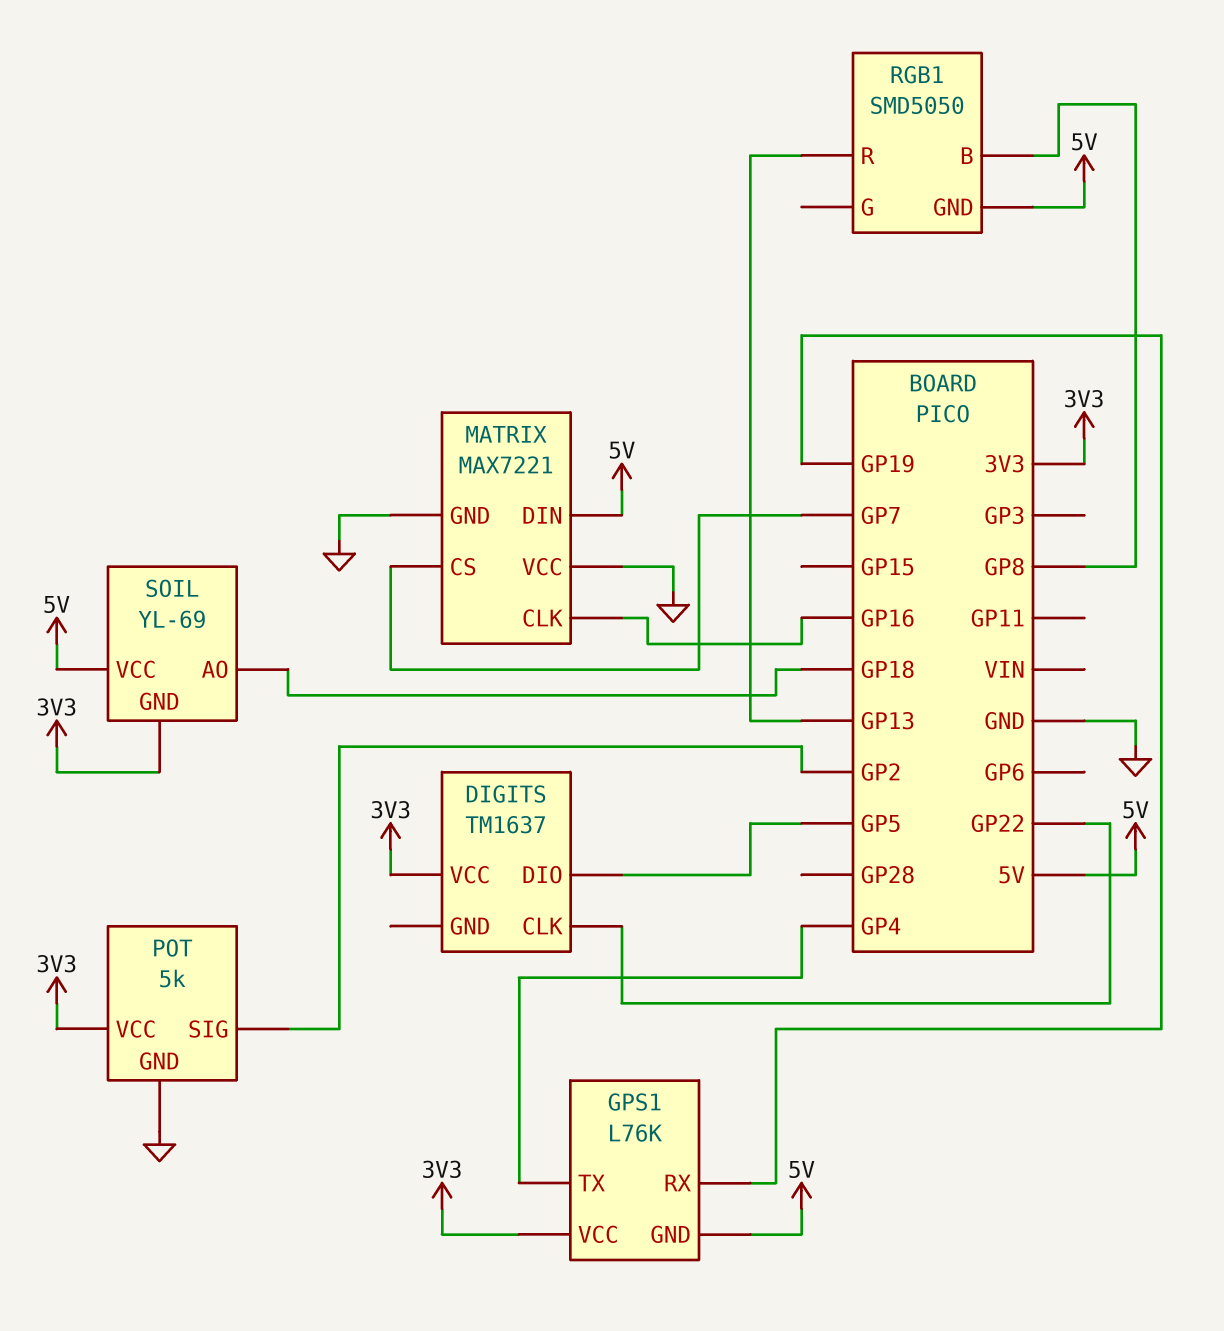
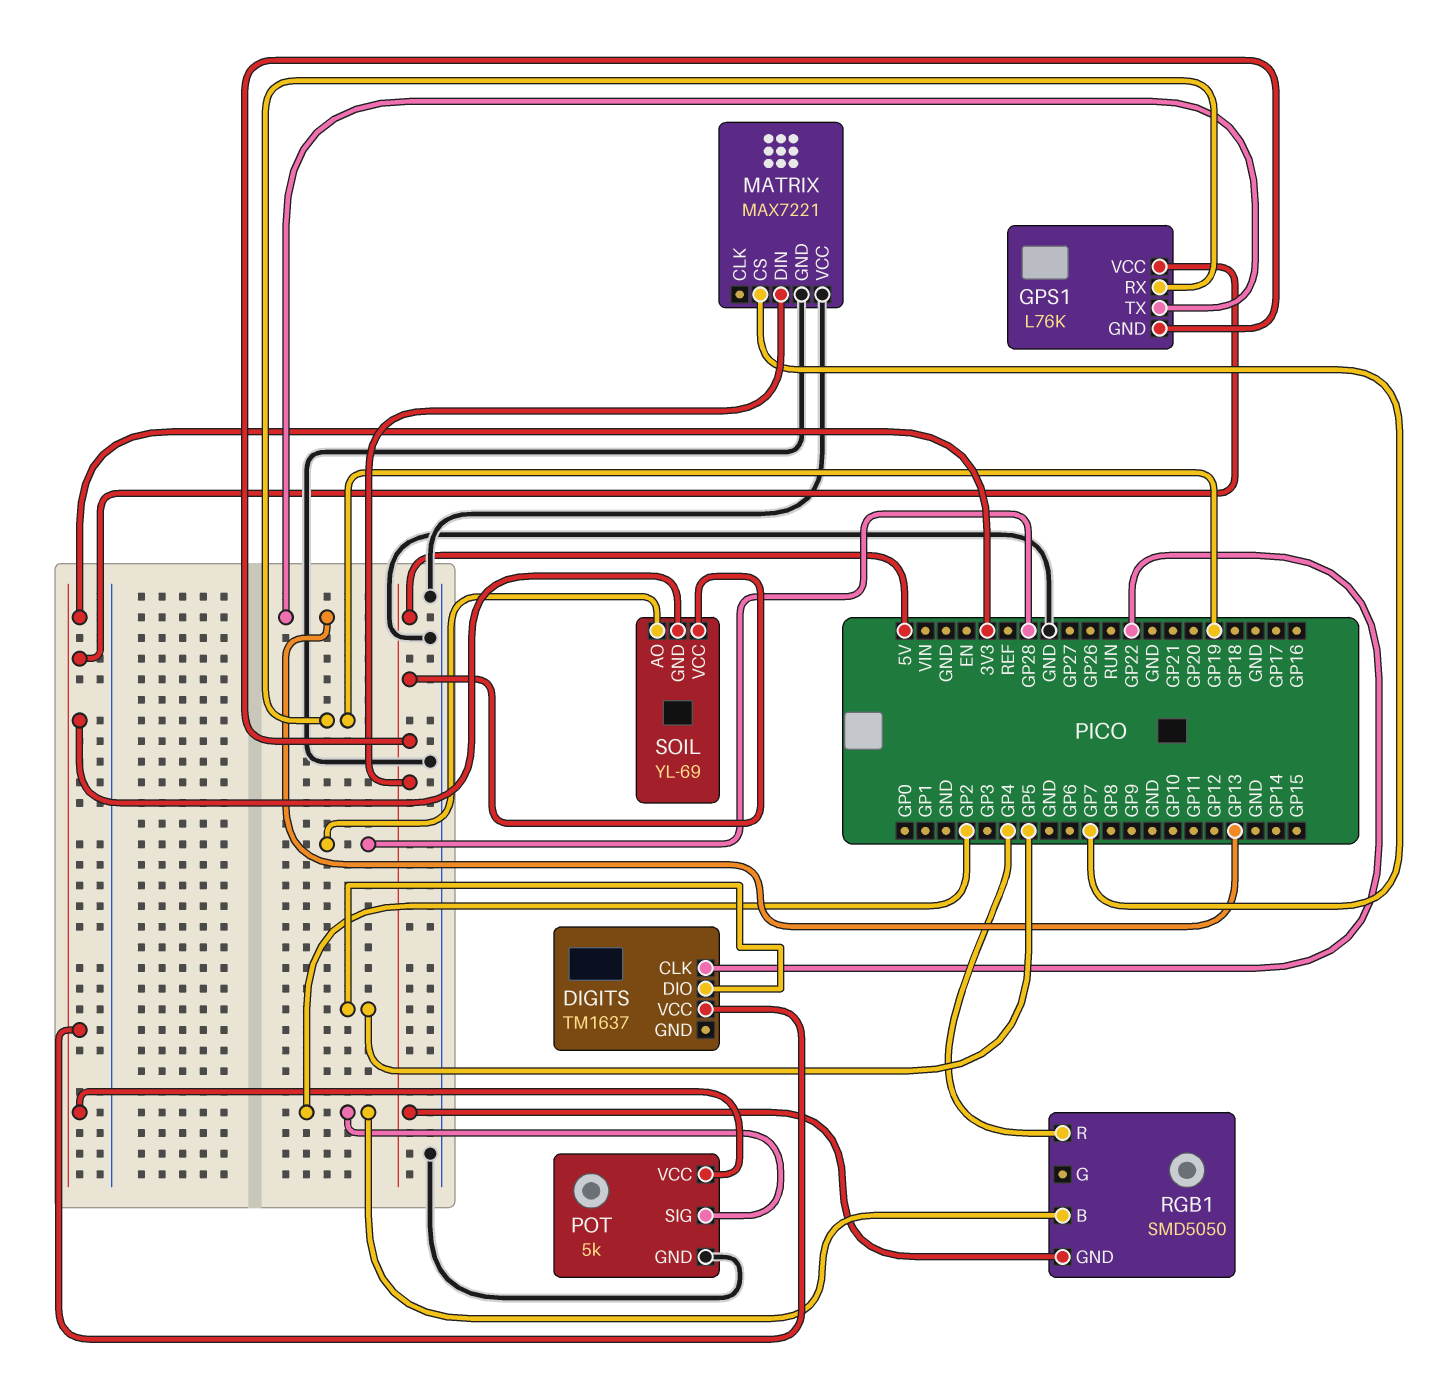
GPS1 pin TX: GP4 -> GP13
MATRIX pin CLK: GP16 -> none
RGB1 pin B: GP8 -> GP2
RGB1 pin R: GP13 -> GP4
SOIL pin AO: GP18 -> GP28

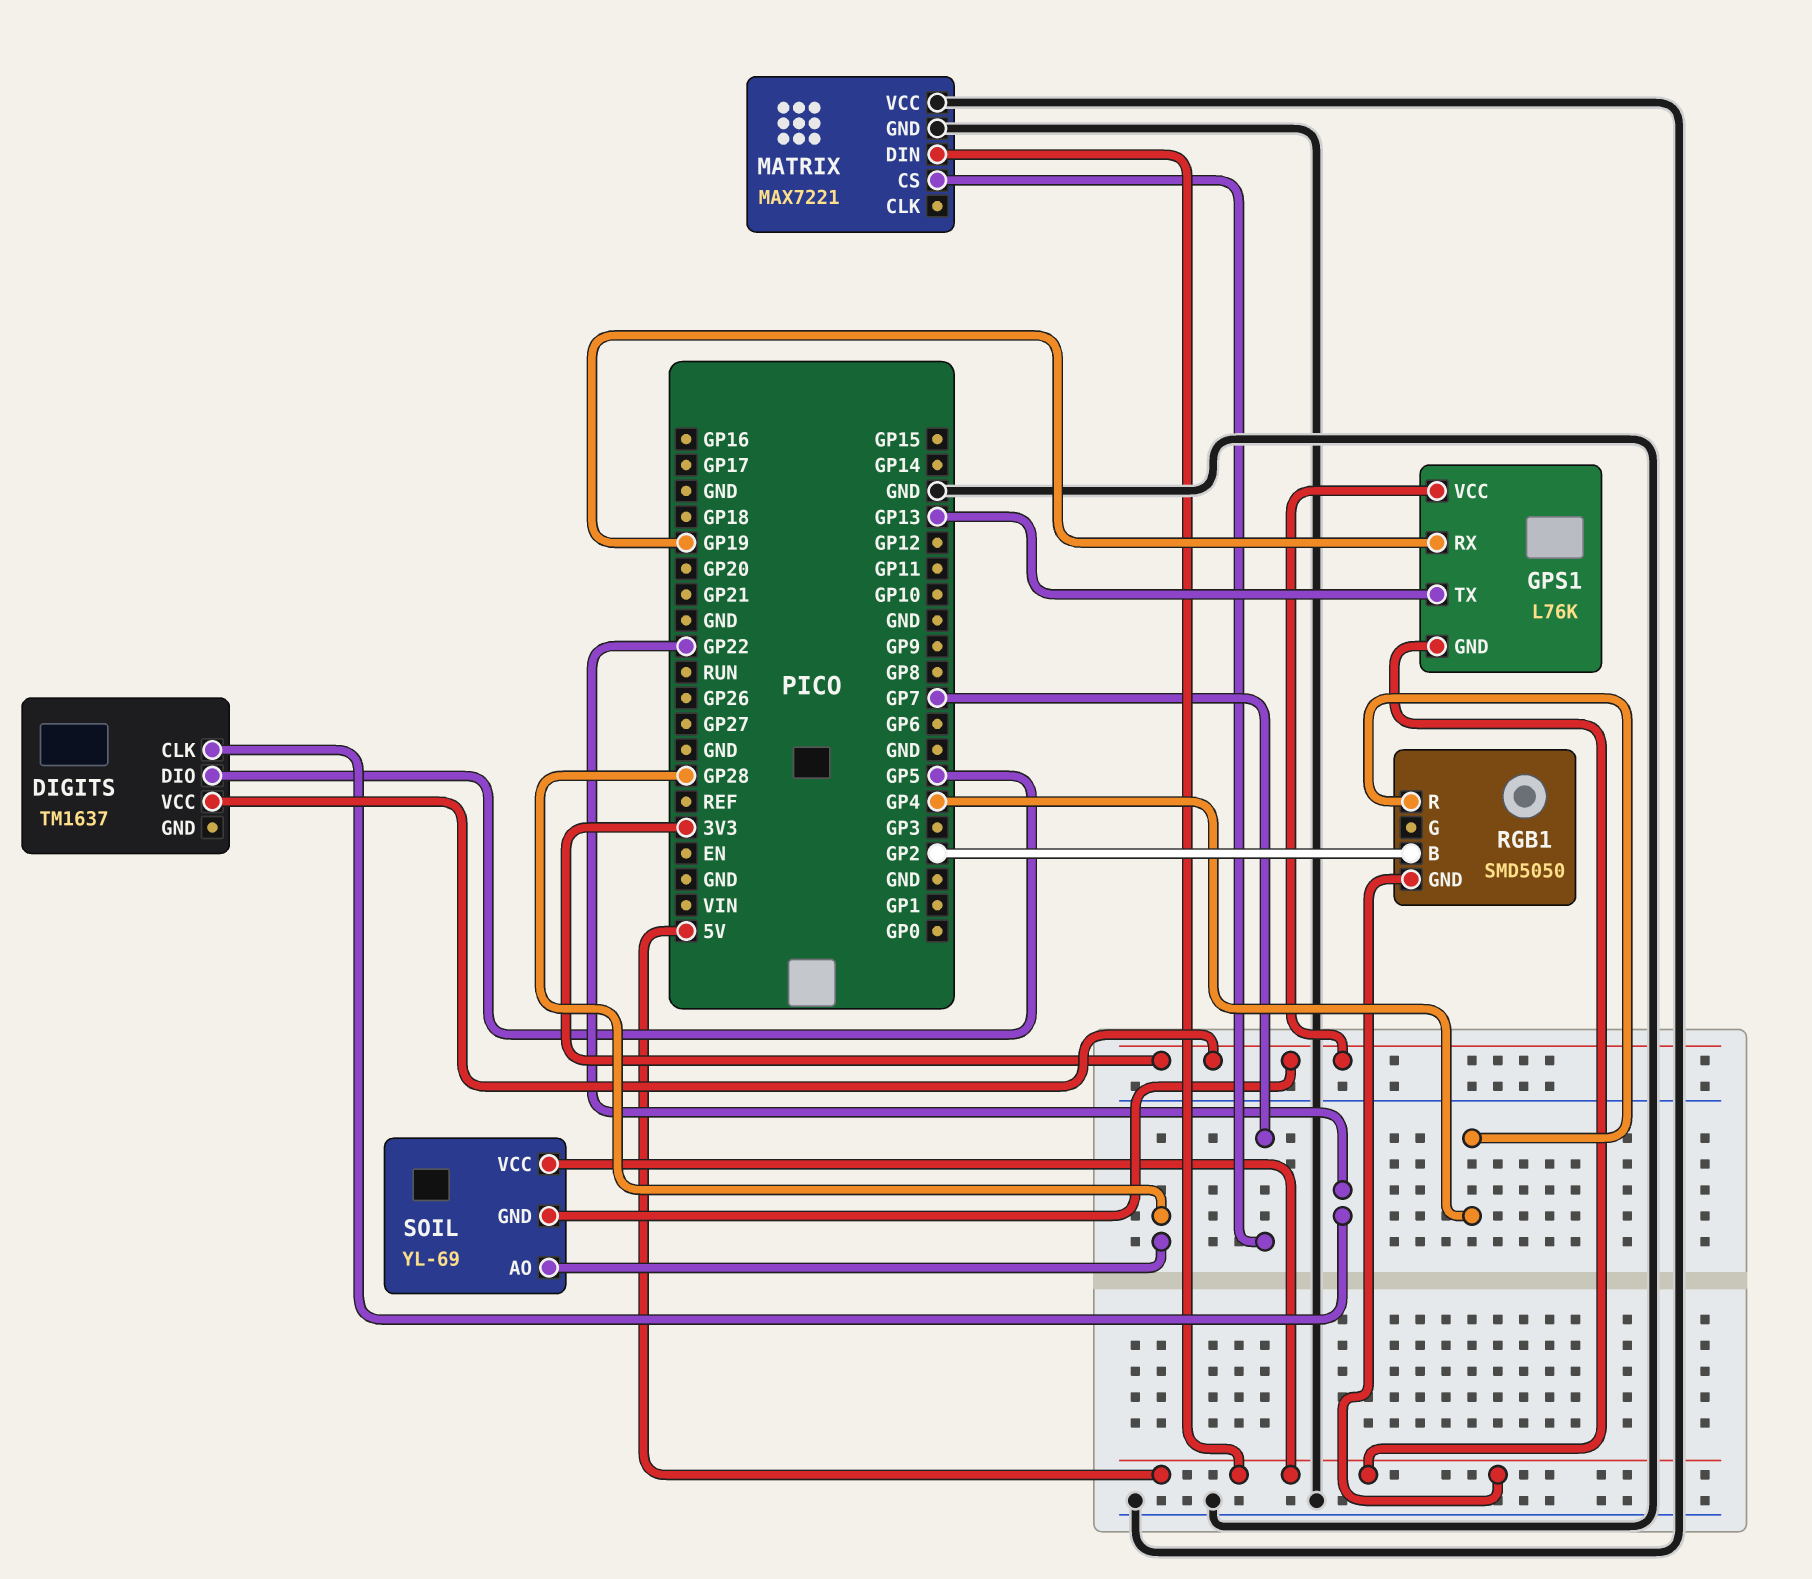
POT: 5k -> none
POT pin GND: GND -> none
POT pin SIG: GP2 -> none
POT pin VCC: 3V3 -> none

